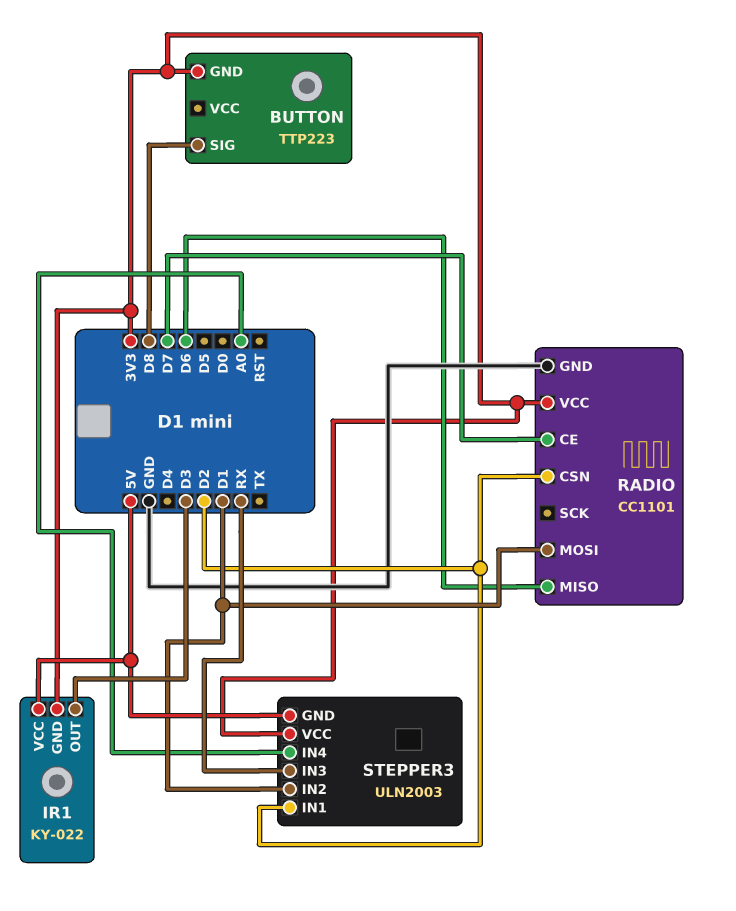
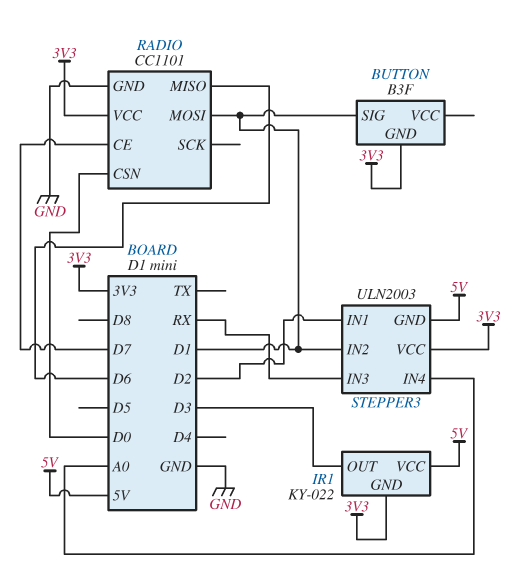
BUTTON: TTP223 -> B3F
BUTTON pin SIG: D8 -> D1
RADIO pin CSN: D2 -> D0

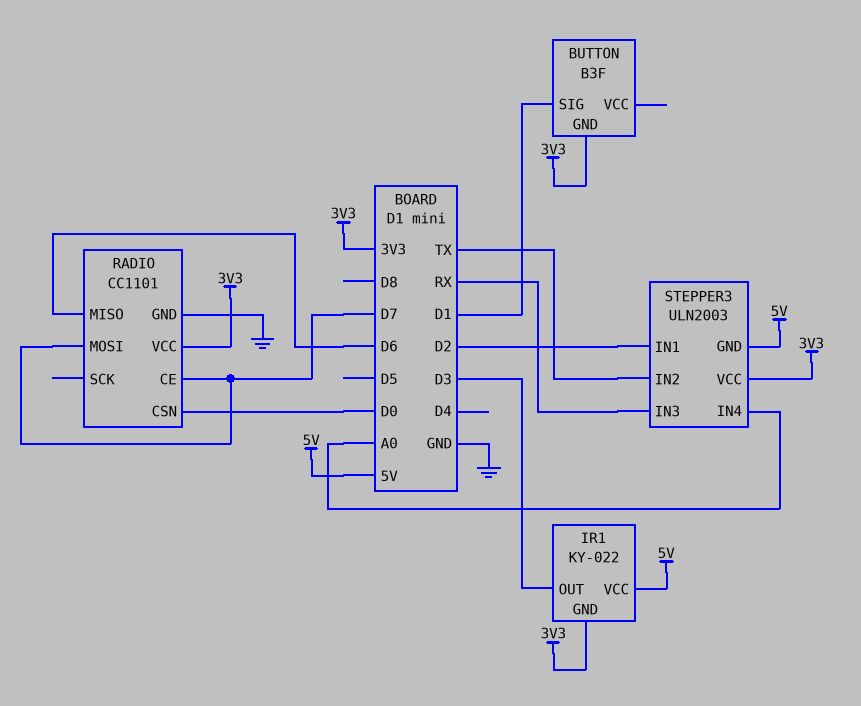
RADIO pin MOSI: D1 -> D7
STEPPER3 pin IN2: D1 -> TX

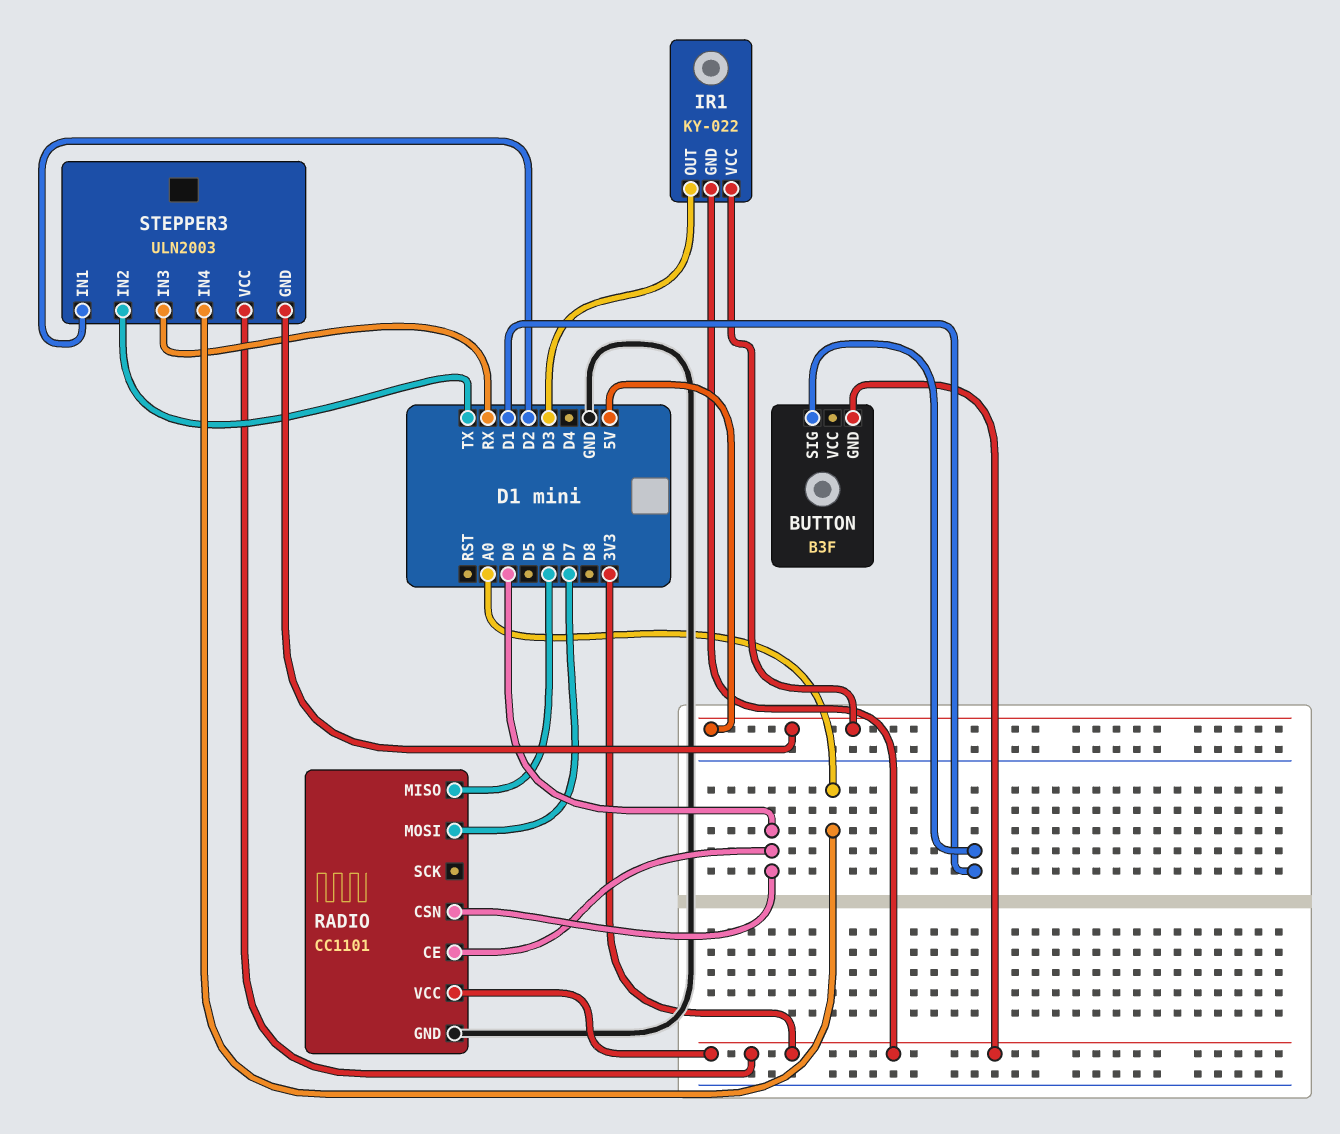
RADIO pin CE: D7 -> D0

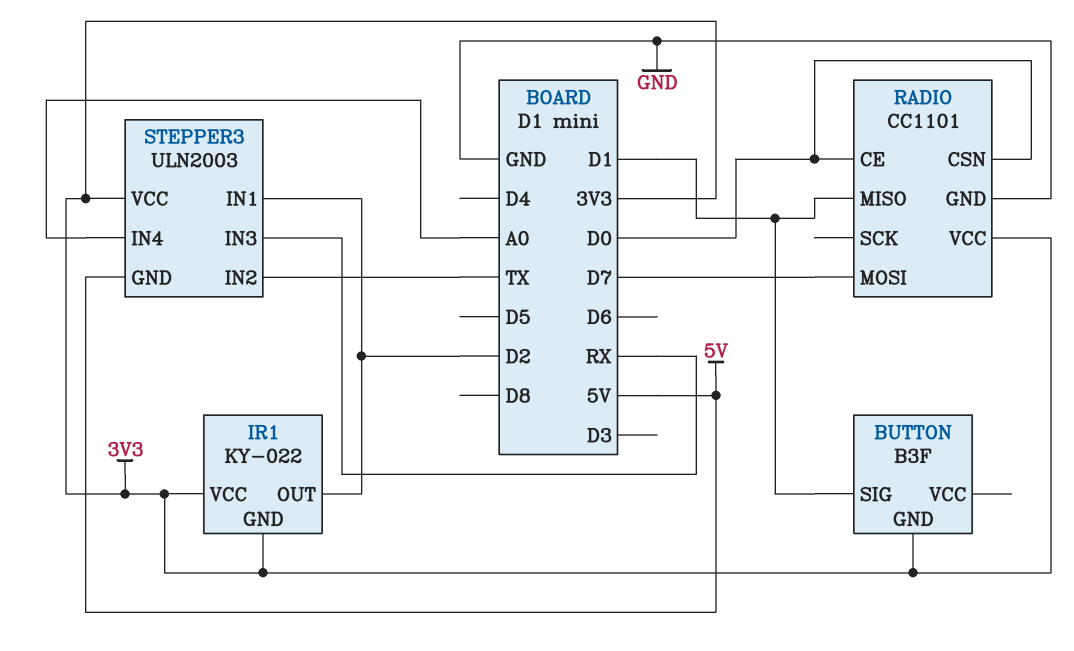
IR1 pin OUT: D3 -> D2
IR1 pin VCC: 5V -> 3V3
RADIO pin MISO: D6 -> D1

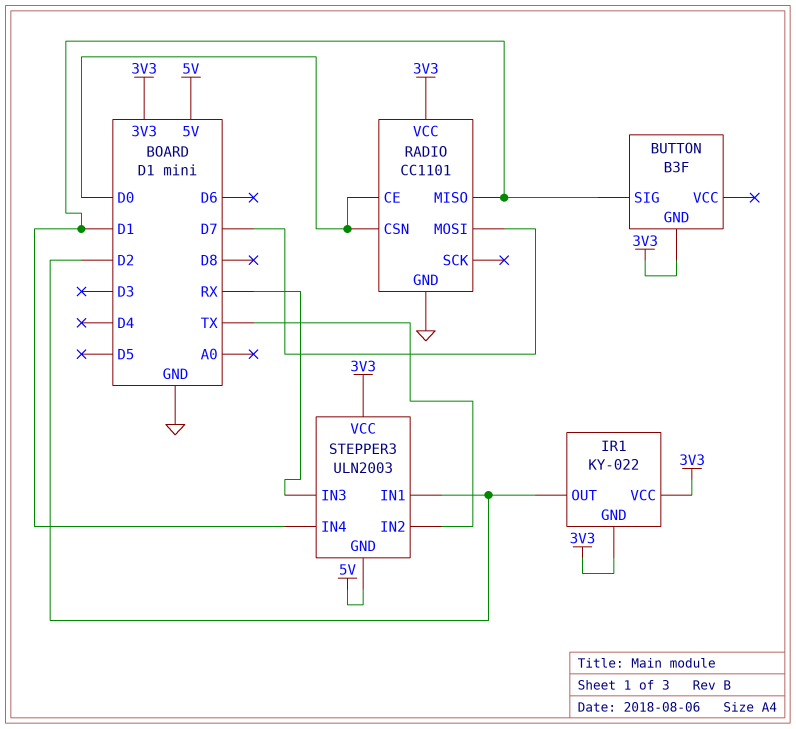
STEPPER3 pin IN4: A0 -> D1

